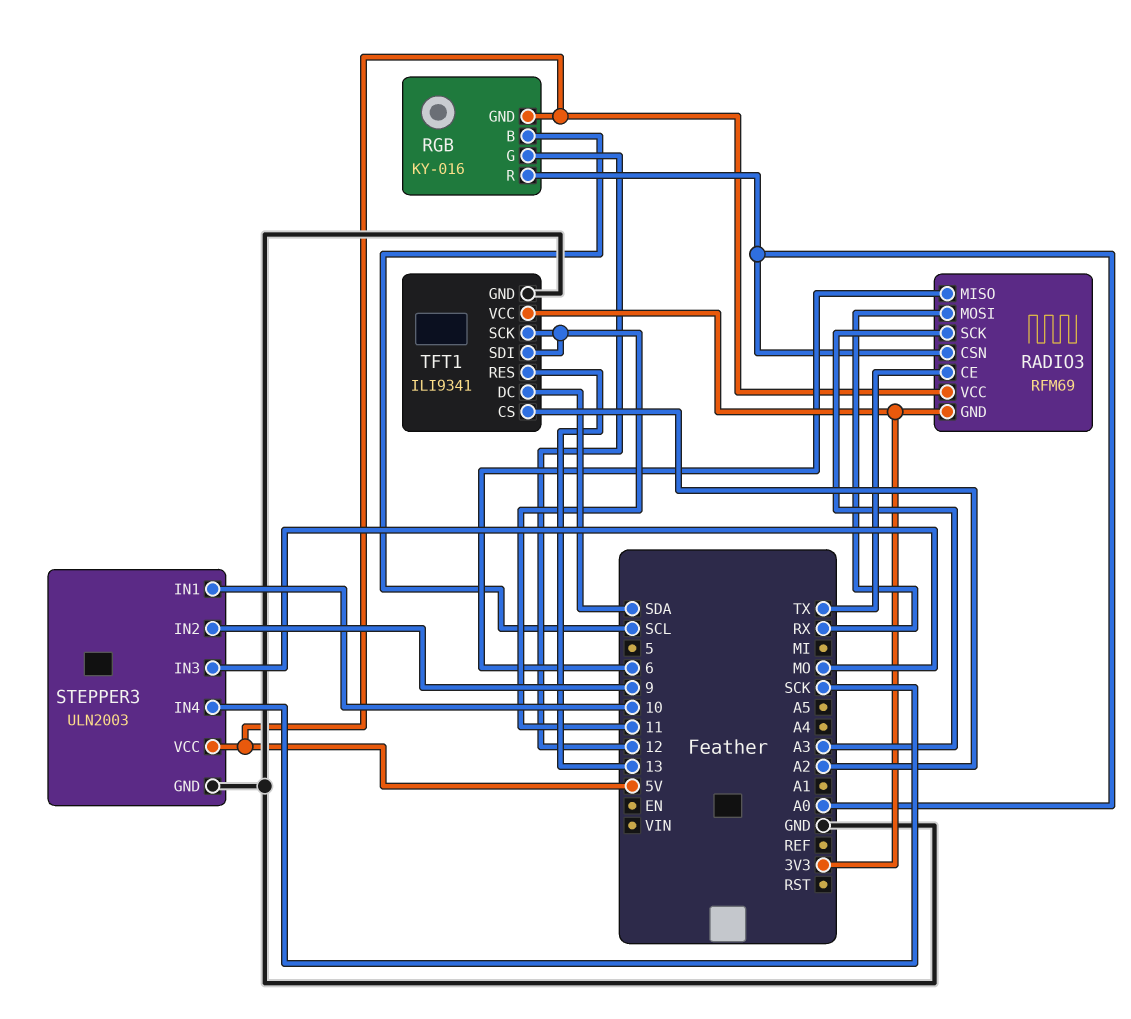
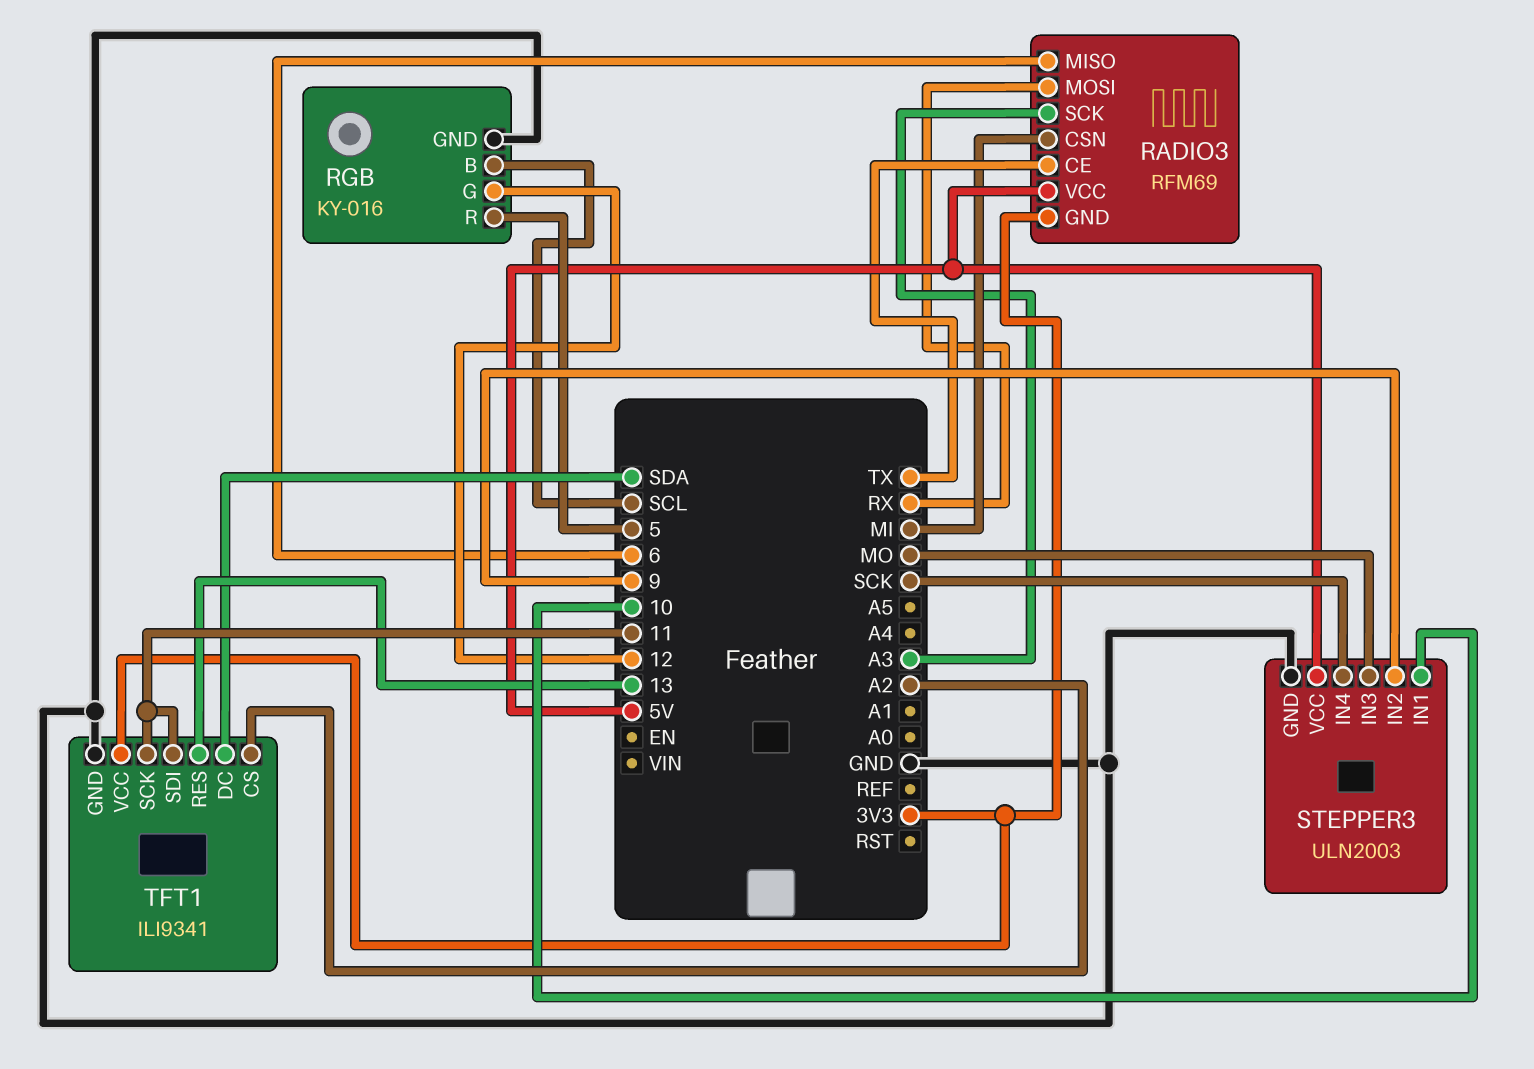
RADIO3 pin CSN: A0 -> MI
RGB pin GND: 5V -> GND
RGB pin R: A0 -> 5

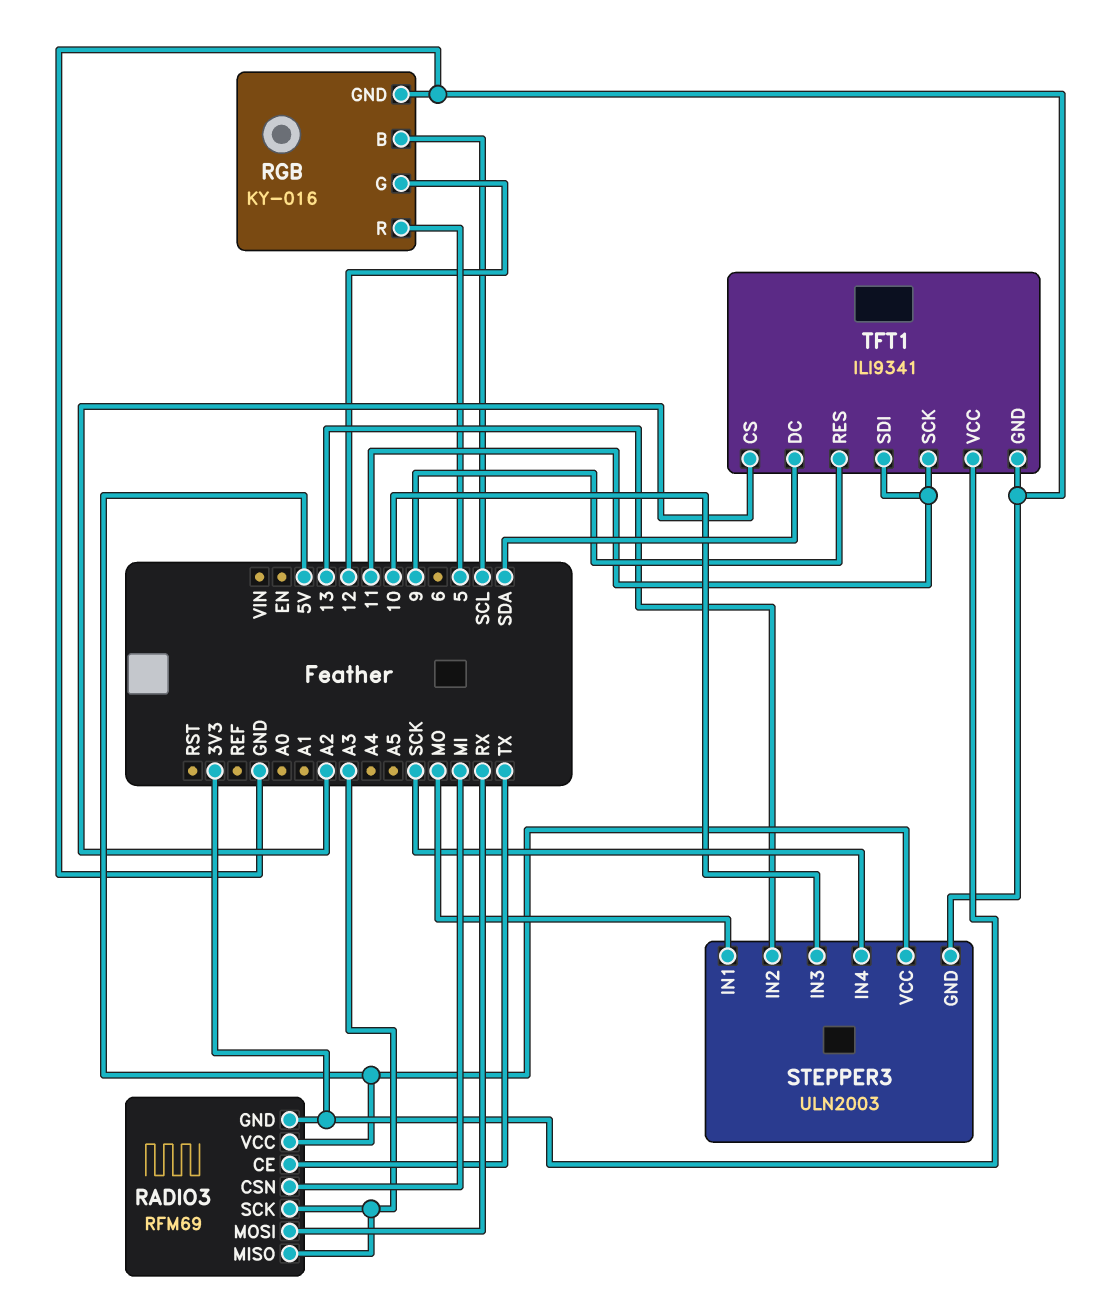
RADIO3 pin MISO: 6 -> A3
STEPPER3 pin IN1: 10 -> MO
STEPPER3 pin IN2: 9 -> 13
STEPPER3 pin IN3: MO -> 10
TFT1 pin RES: 13 -> 9

